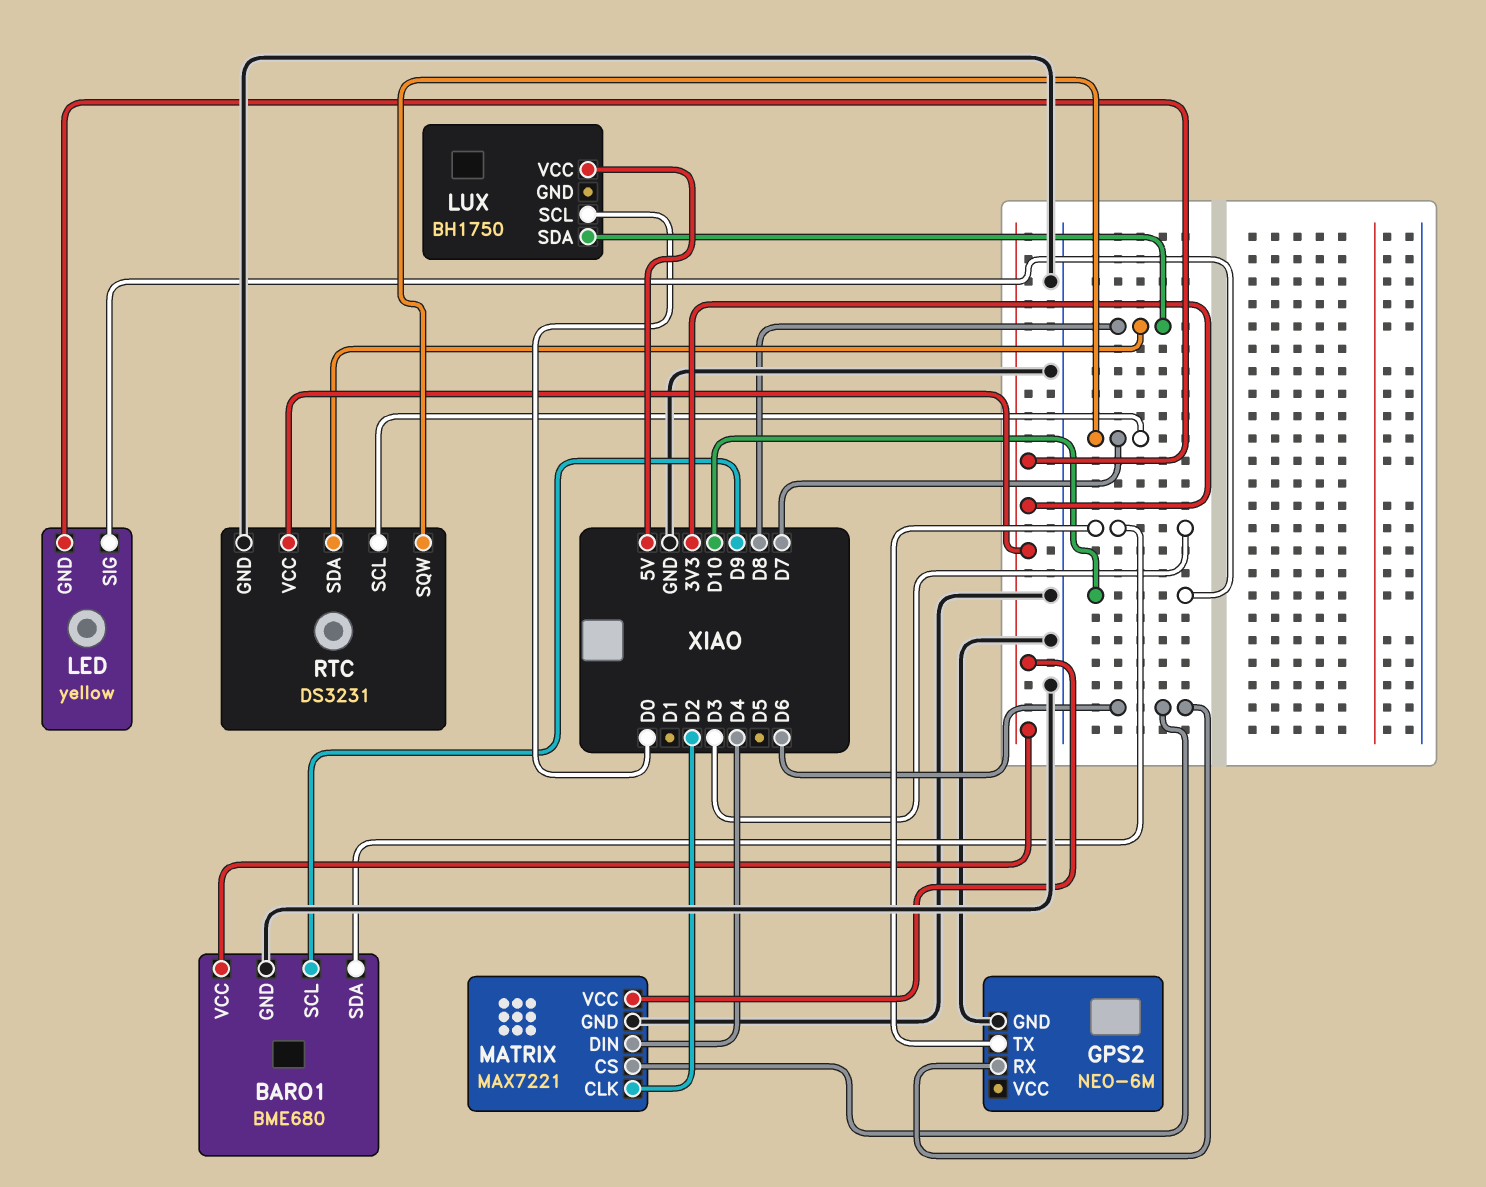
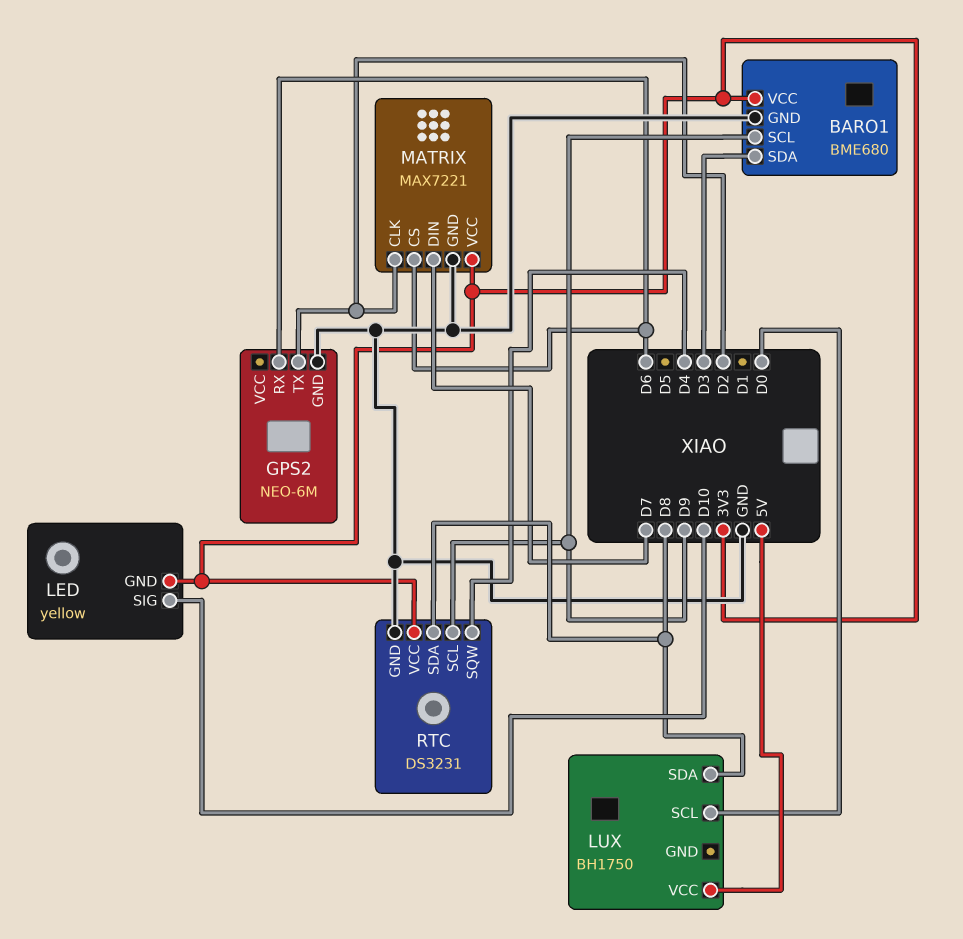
GPS2 pin TX: D3 -> D2
MATRIX pin DIN: D4 -> D7
RTC pin SCL: D7 -> D9
RTC pin SQW: D7 -> D4

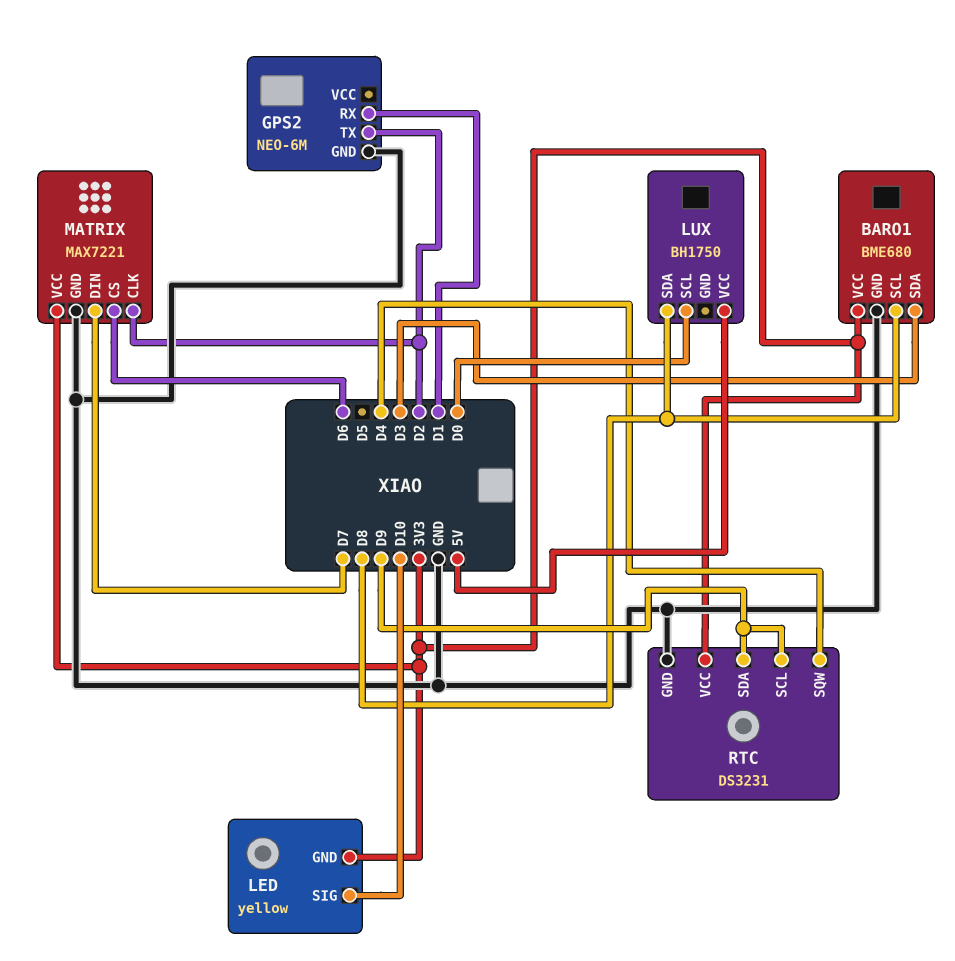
BARO1 pin SCL: D9 -> D8
GPS2 pin RX: D6 -> D1
RTC pin SDA: D8 -> D9

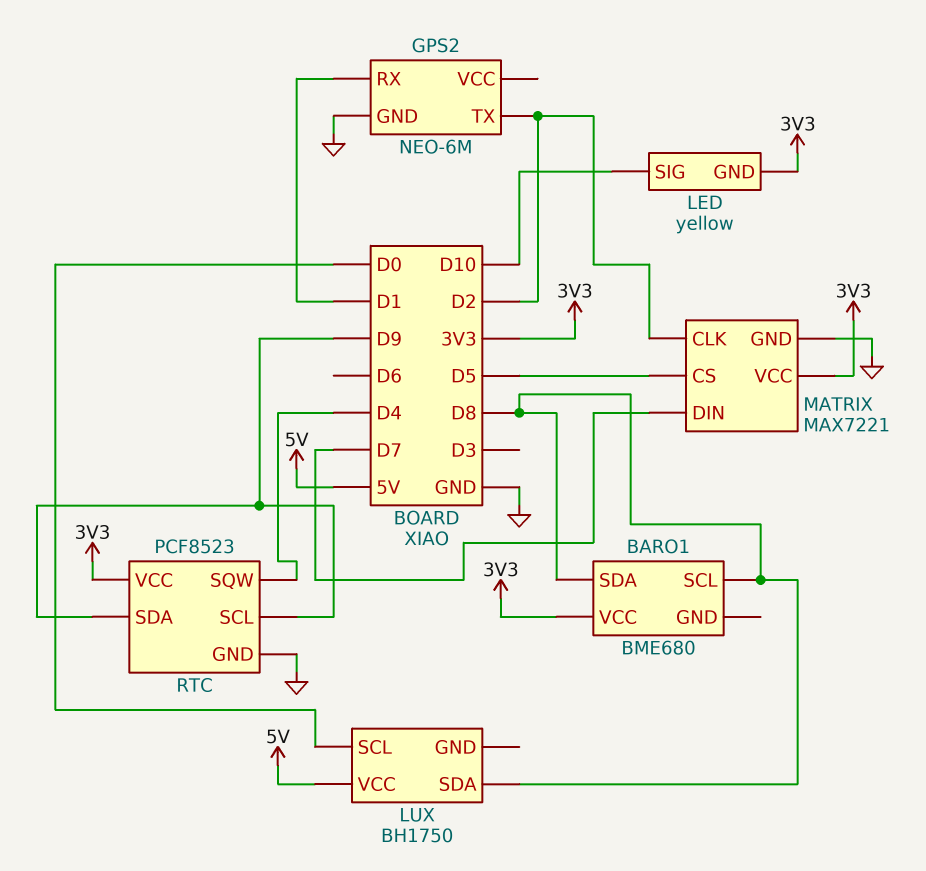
BARO1 pin GND: GND -> none
BARO1 pin SDA: D3 -> D8
MATRIX pin CS: D6 -> D5
RTC: DS3231 -> PCF8523

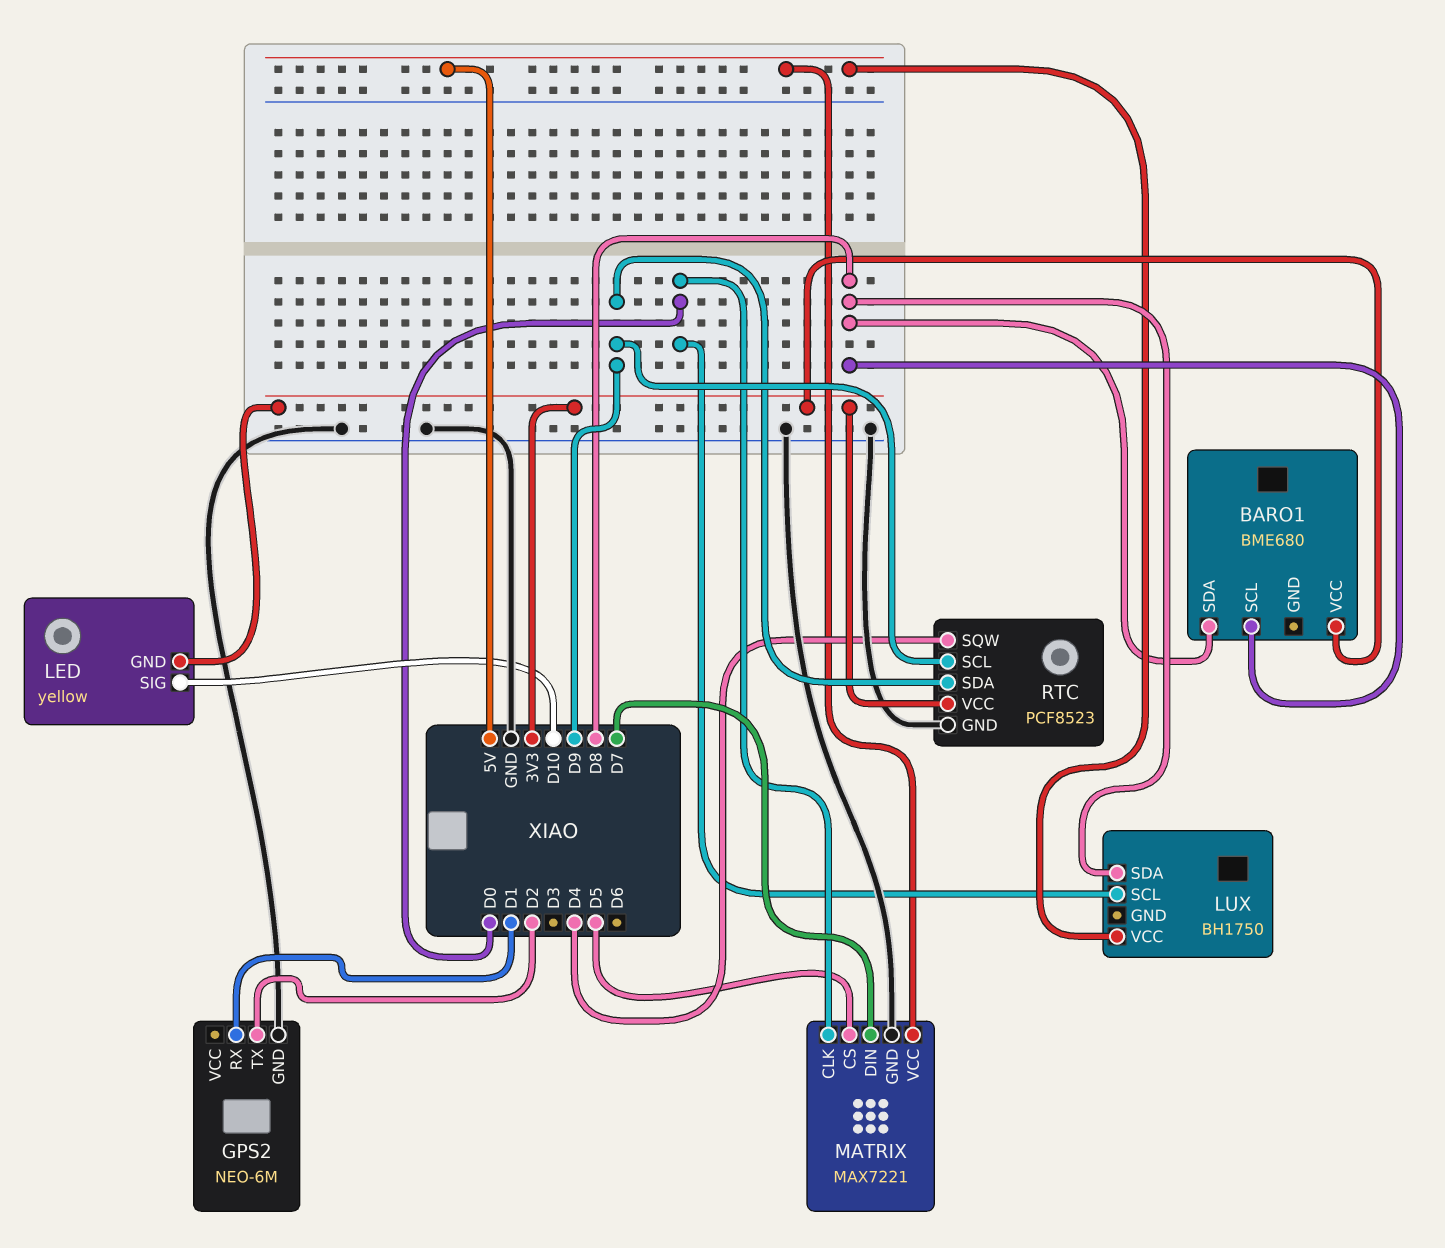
MATRIX pin CLK: D2 -> D0
MATRIX pin VCC: 3V3 -> 5V

